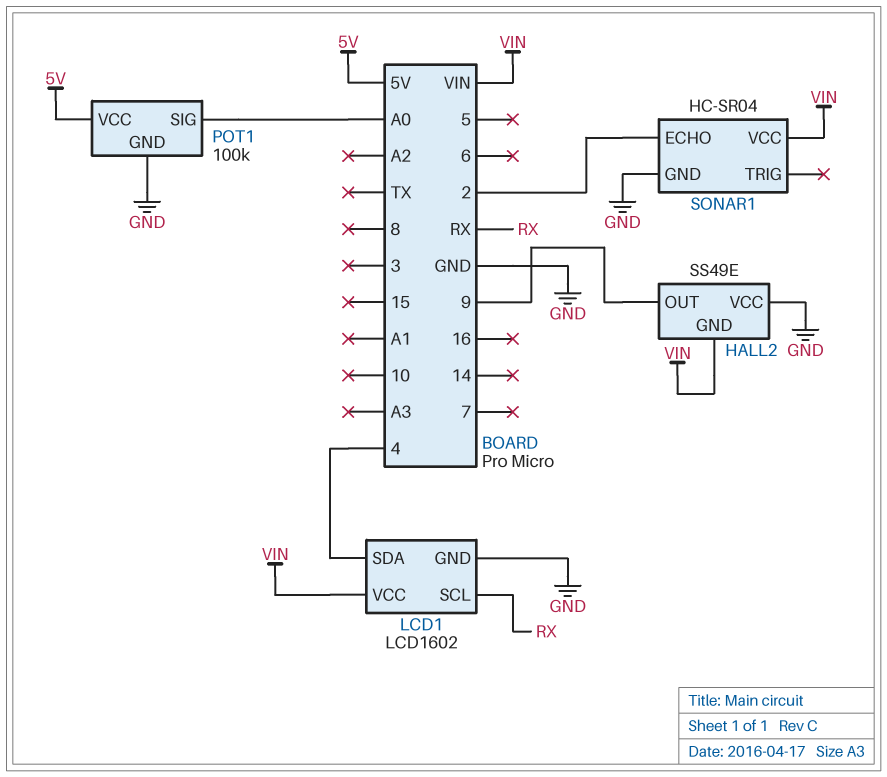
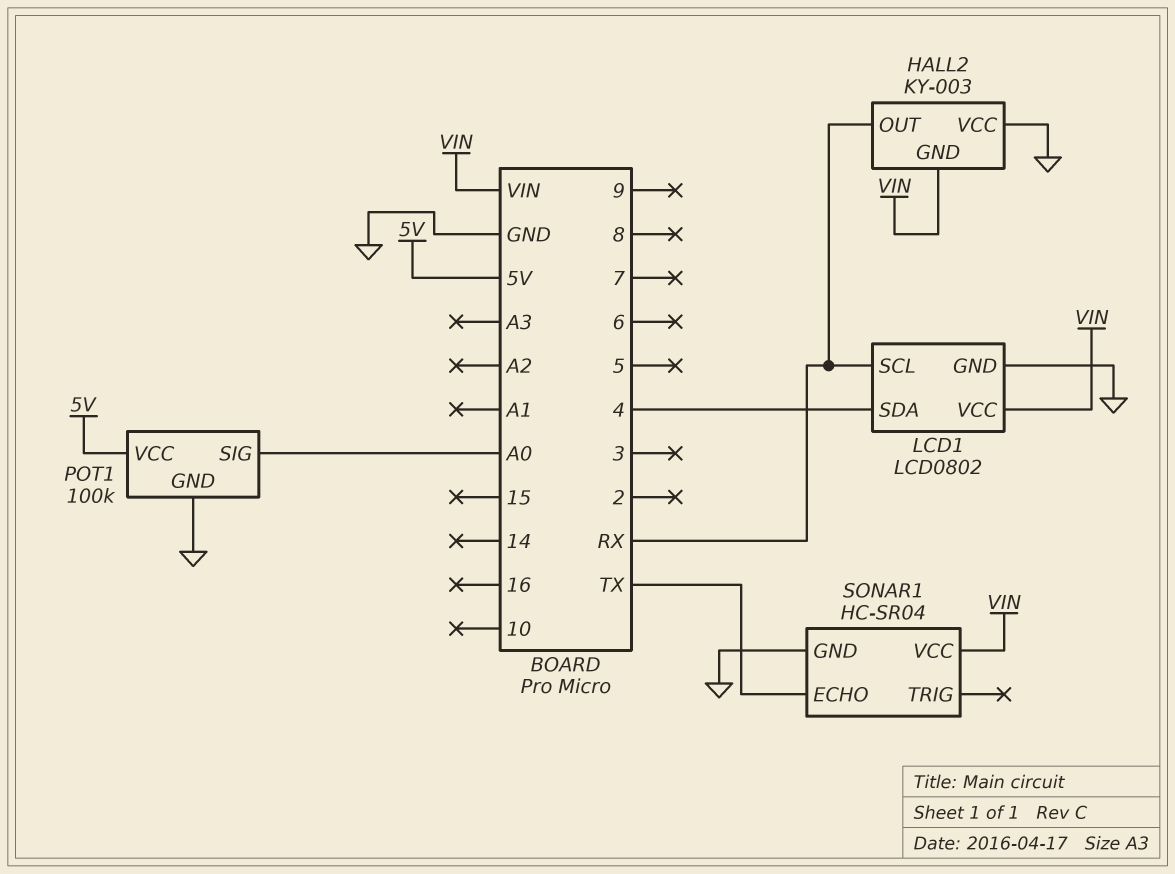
HALL2: SS49E -> KY-003
HALL2 pin OUT: 9 -> RX
LCD1: LCD1602 -> LCD0802
SONAR1 pin ECHO: 2 -> TX

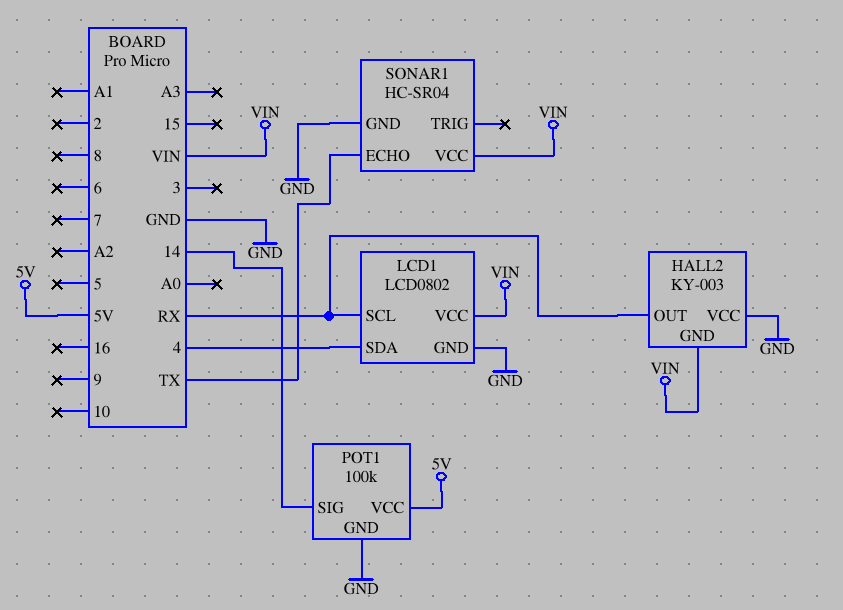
POT1 pin SIG: A0 -> 14

